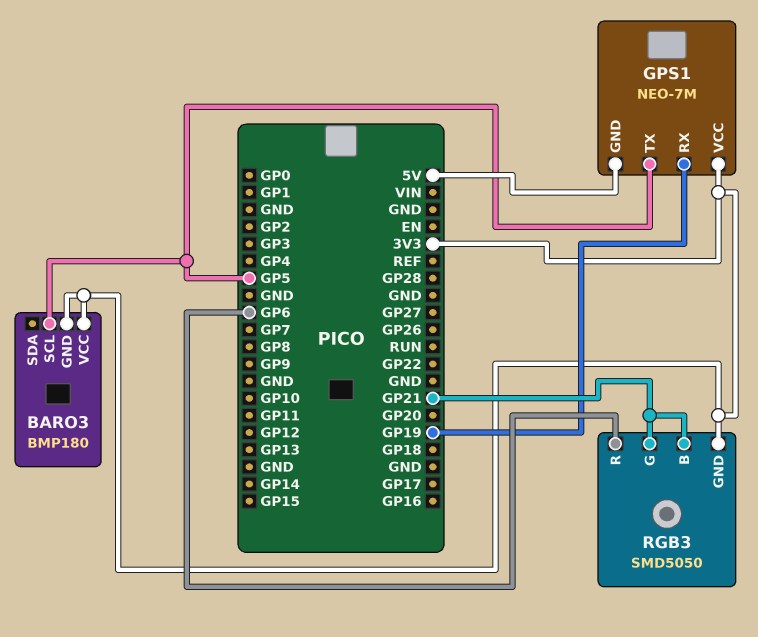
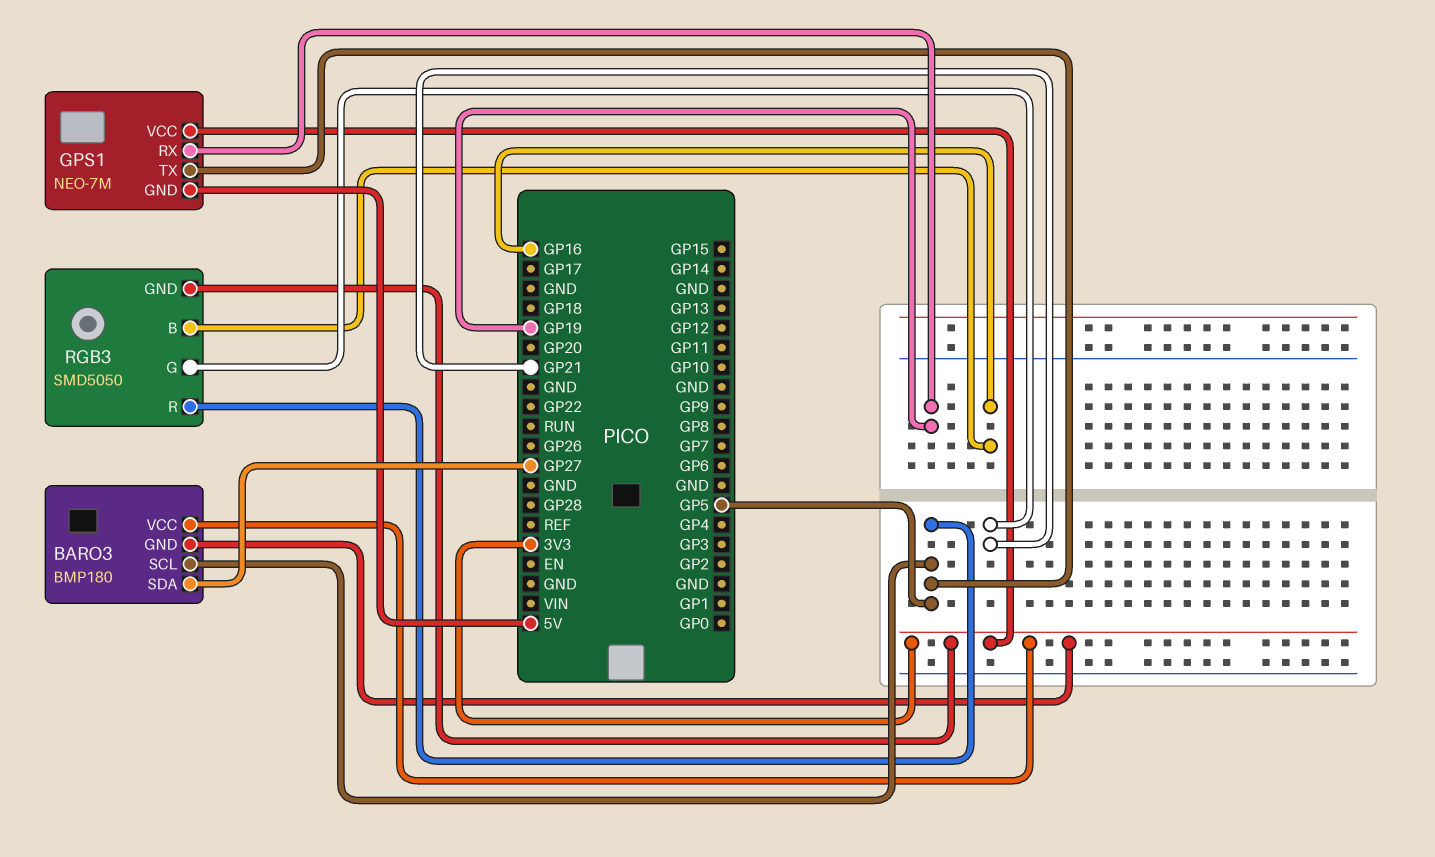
BARO3 pin SDA: none -> GP27
RGB3 pin B: GP21 -> GP16
RGB3 pin R: GP6 -> GP5

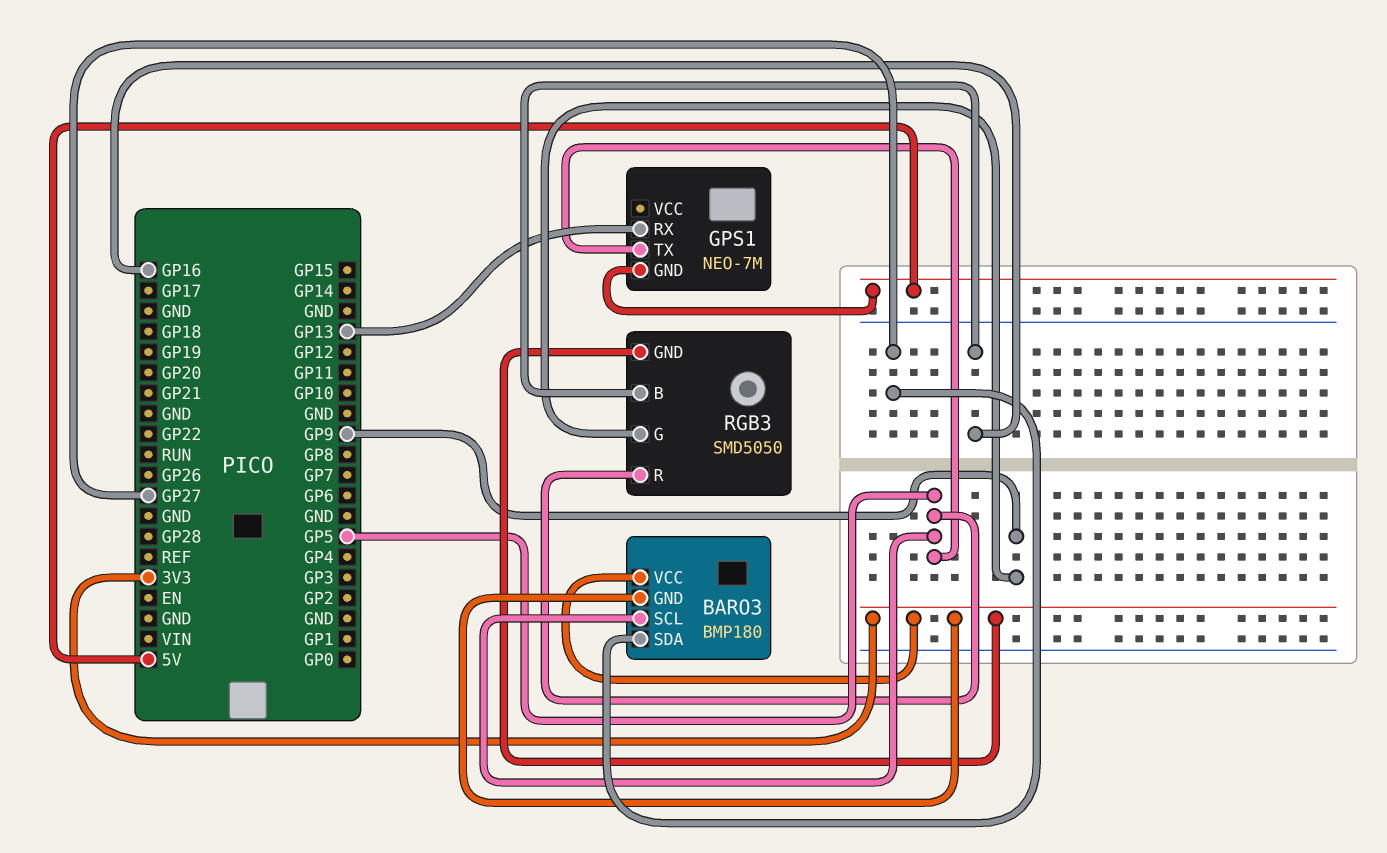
GPS1 pin RX: GP19 -> GP13
GPS1 pin VCC: 3V3 -> none
RGB3 pin G: GP21 -> GP9

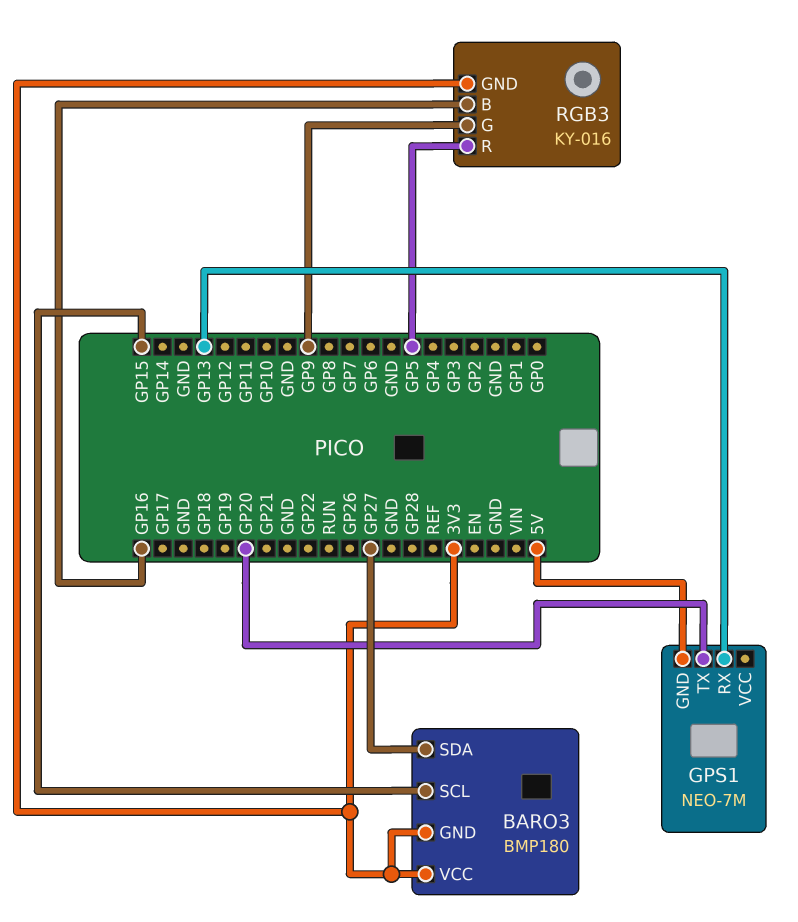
BARO3 pin SCL: GP5 -> GP15
GPS1 pin TX: GP5 -> GP20
RGB3: SMD5050 -> KY-016

